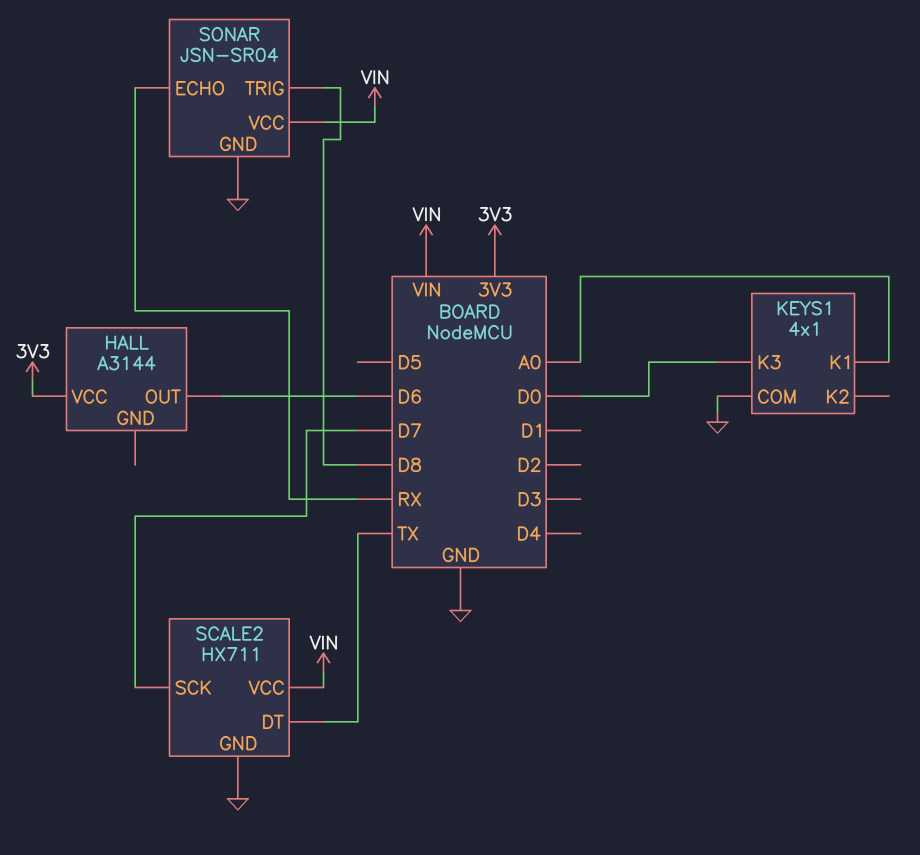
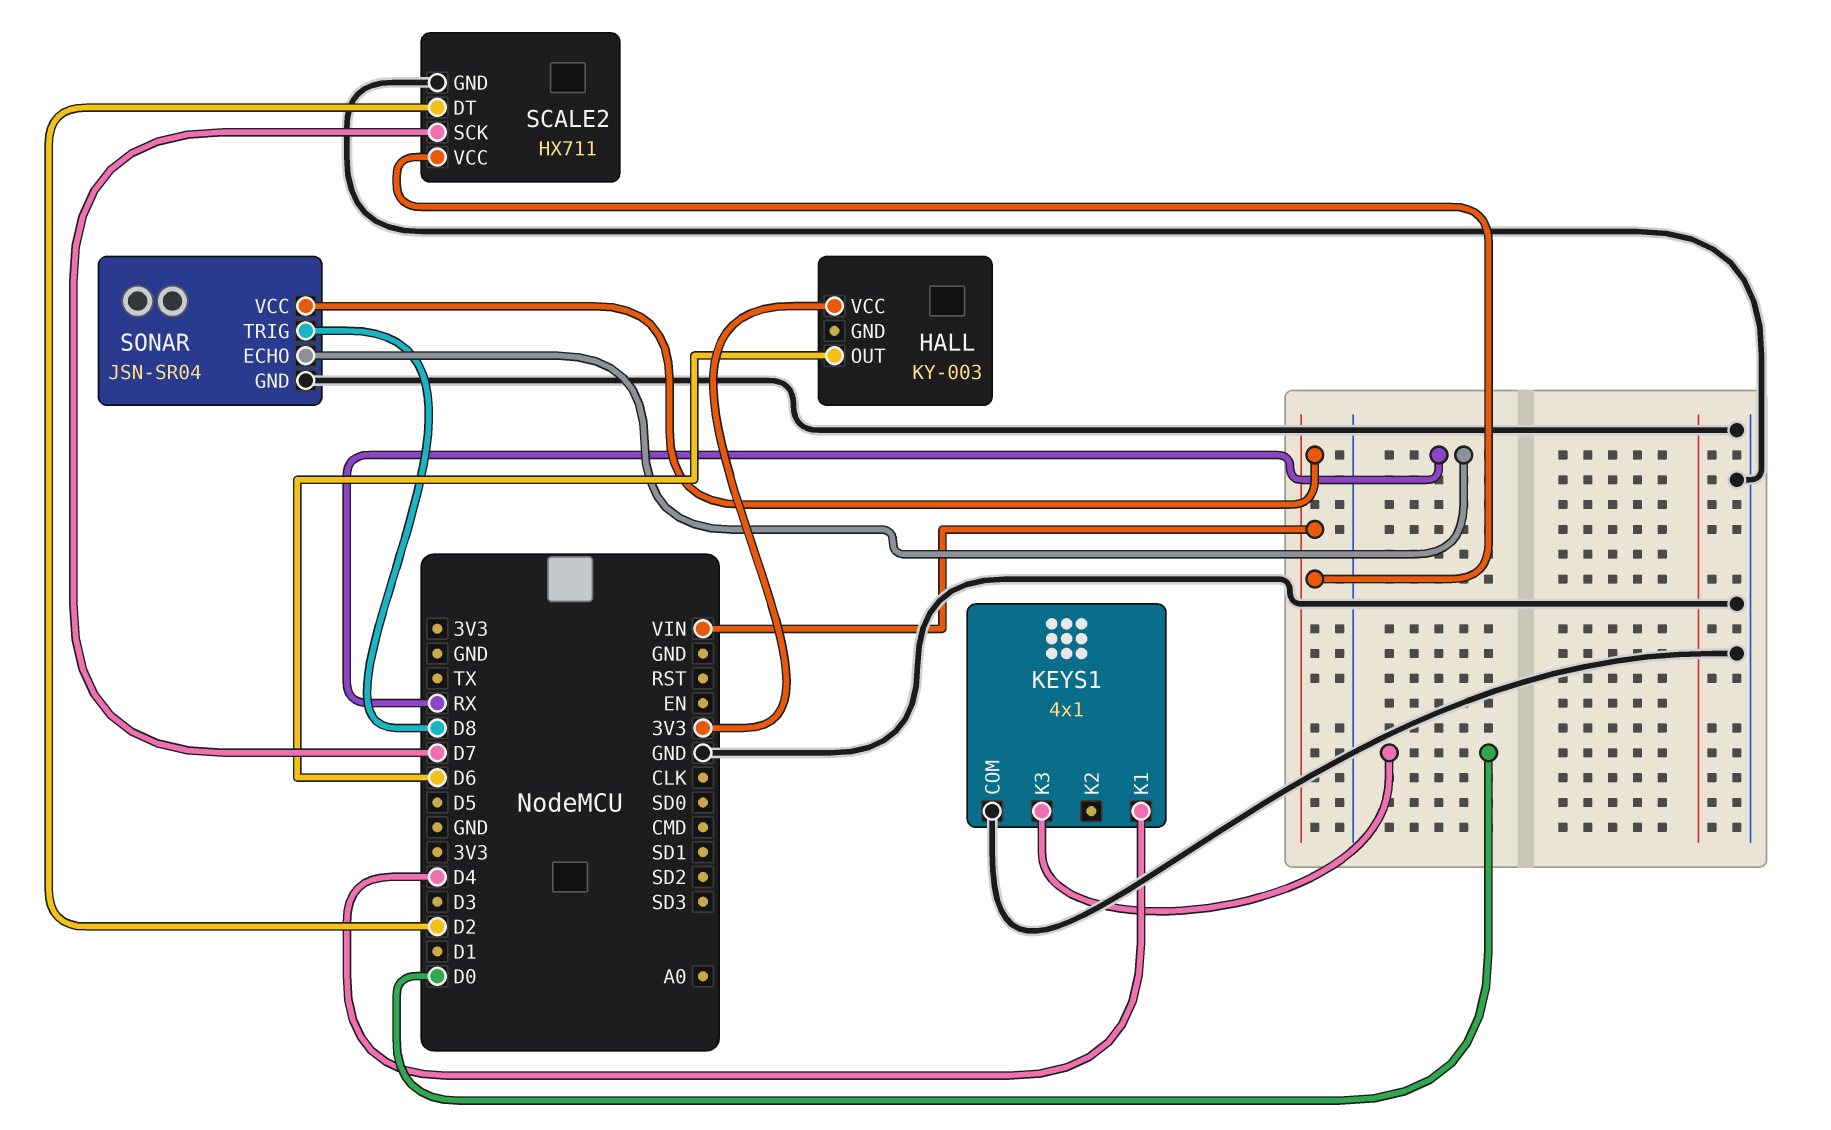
HALL: A3144 -> KY-003
KEYS1 pin K1: A0 -> D4
SCALE2 pin DT: TX -> D2

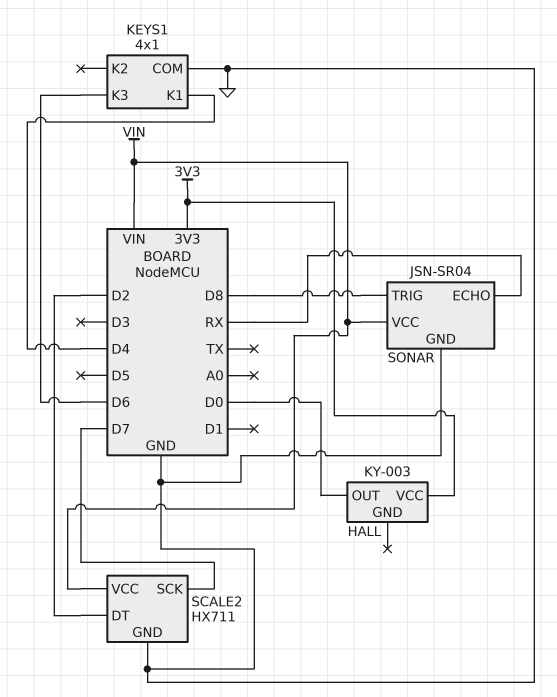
HALL pin OUT: D6 -> D0
KEYS1 pin K3: D0 -> D6

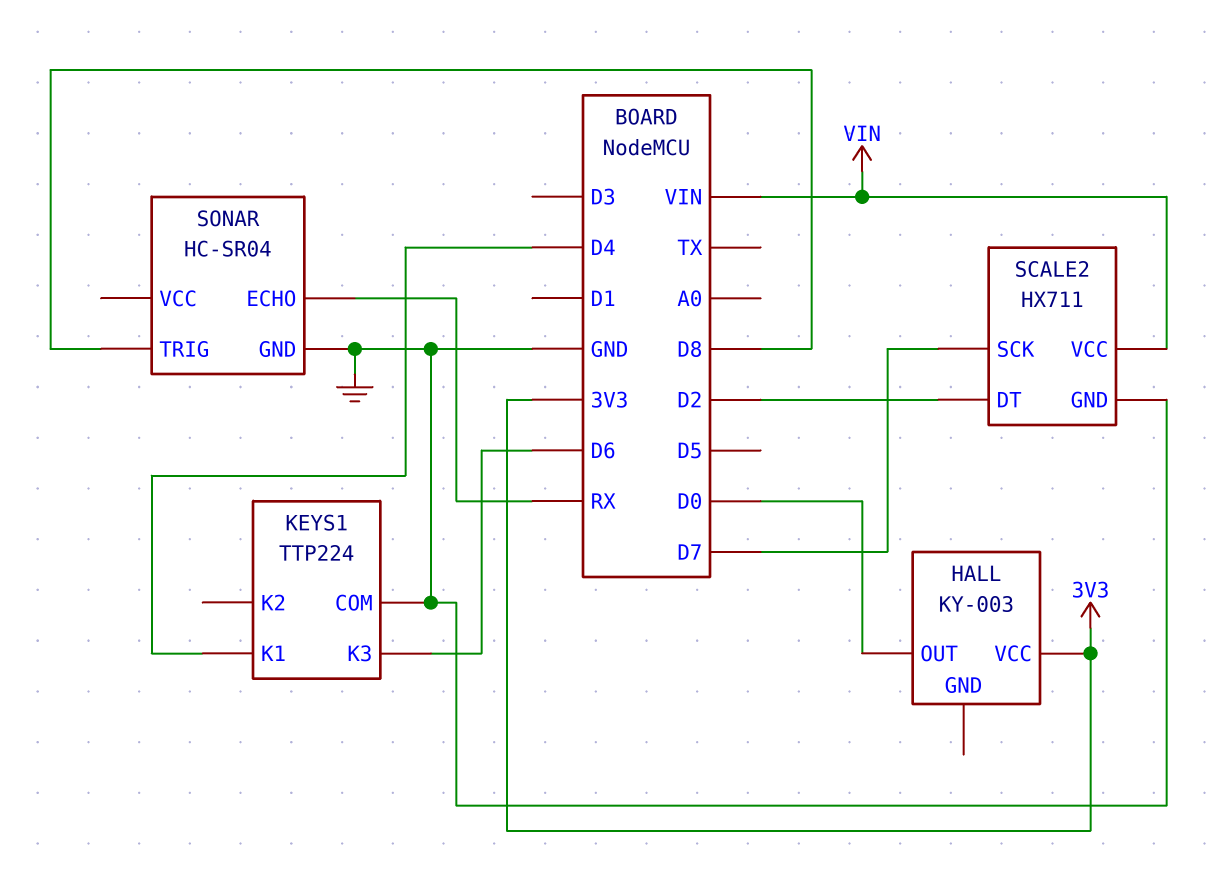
KEYS1: 4x1 -> TTP224
SONAR: JSN-SR04 -> HC-SR04
SONAR pin VCC: VIN -> none

